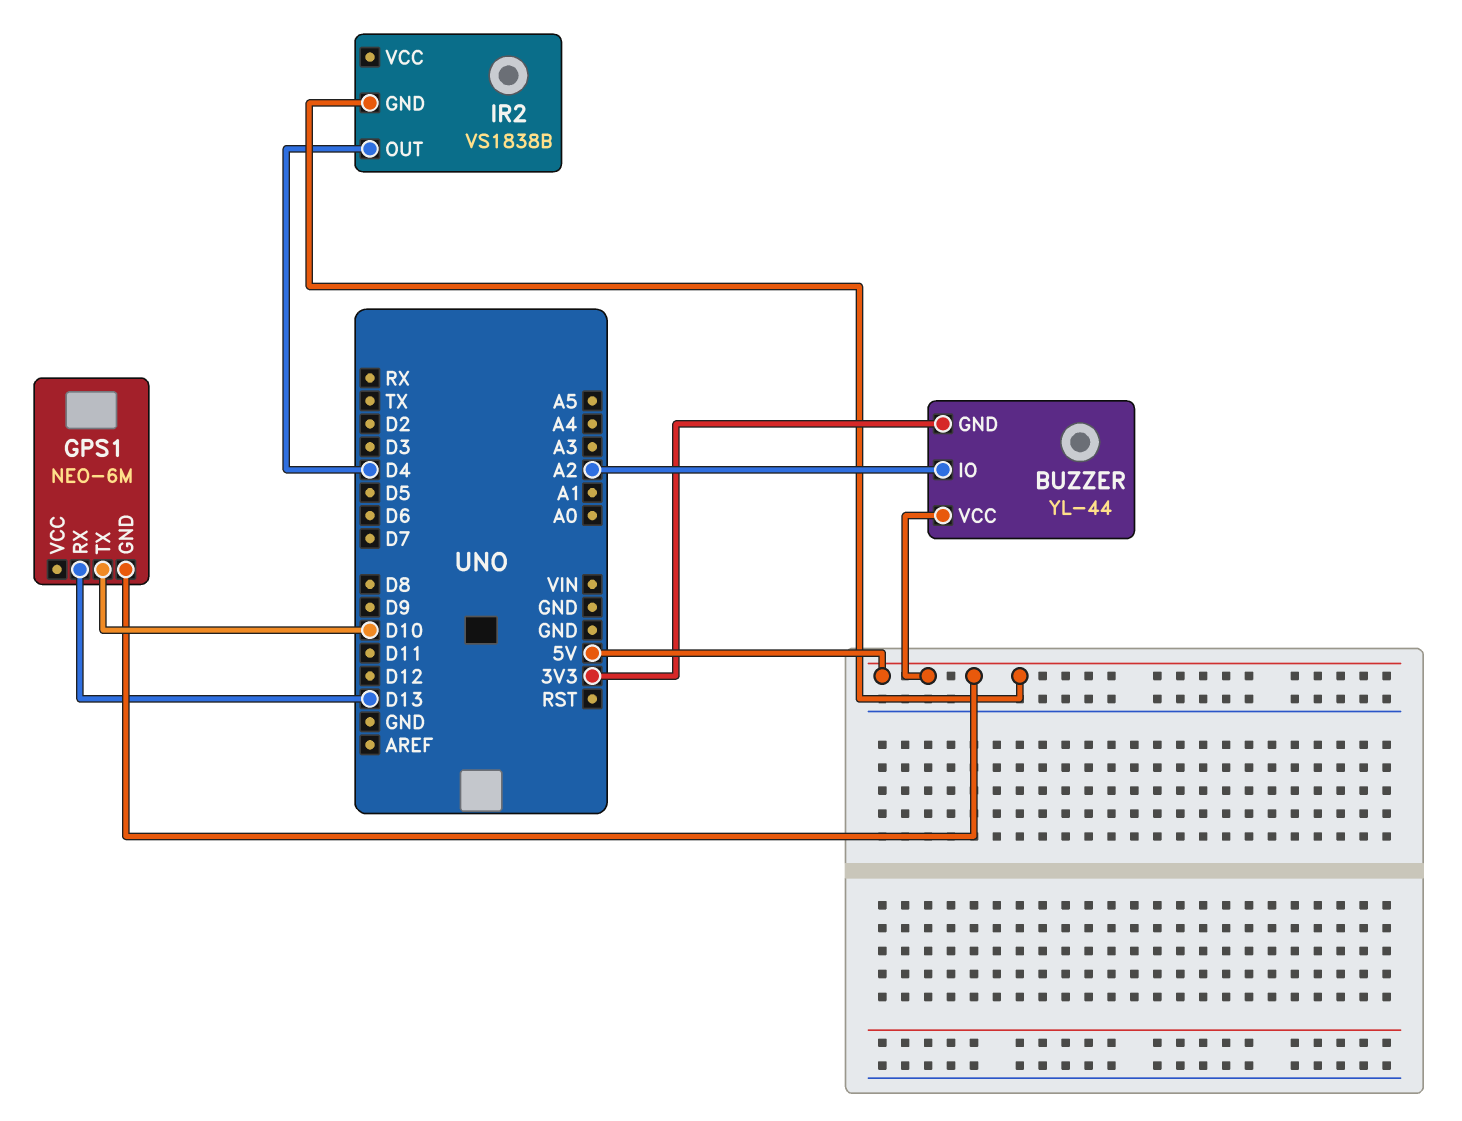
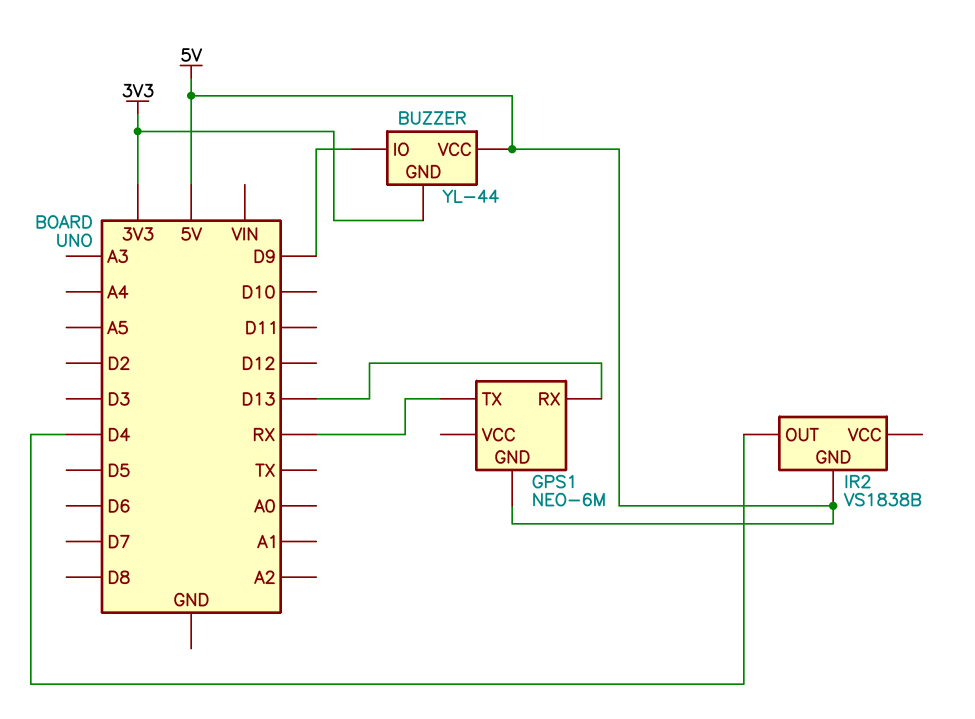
BUZZER pin IO: A2 -> D9
GPS1 pin TX: D10 -> RX

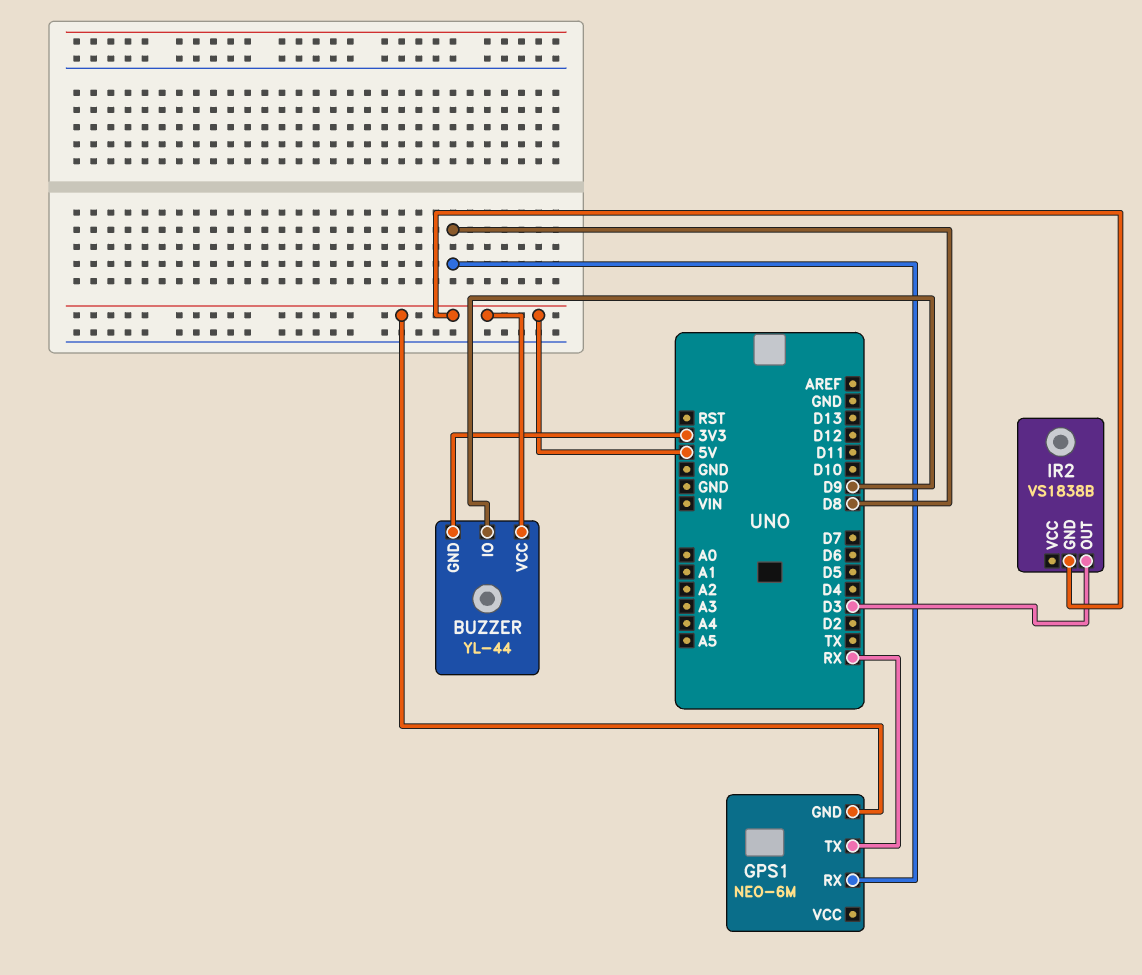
GPS1 pin RX: D13 -> D8
IR2 pin OUT: D4 -> D3

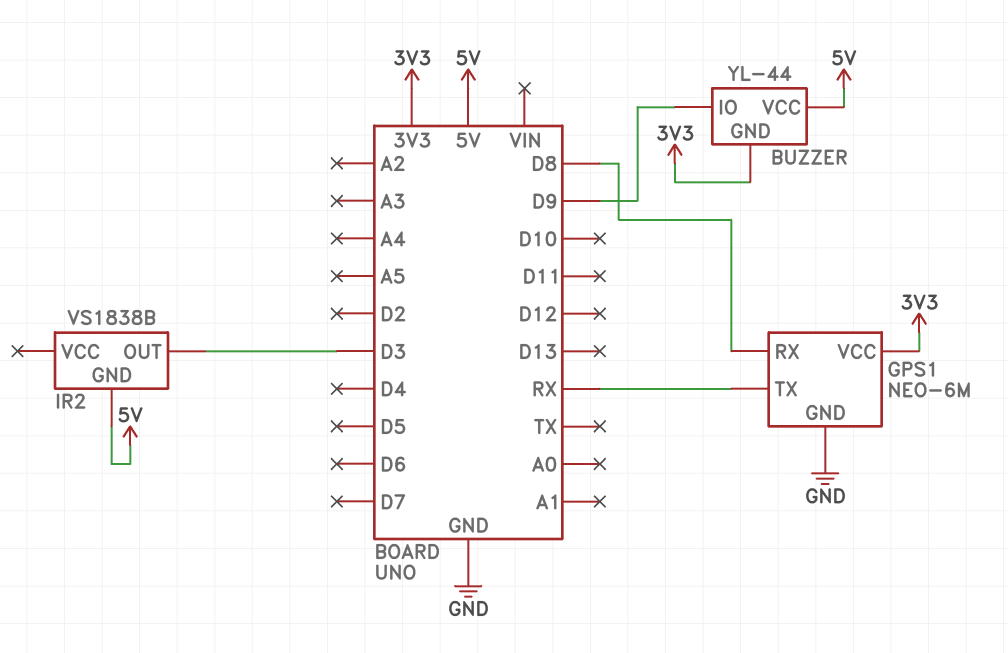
GPS1 pin GND: 5V -> GND
GPS1 pin VCC: none -> 3V3

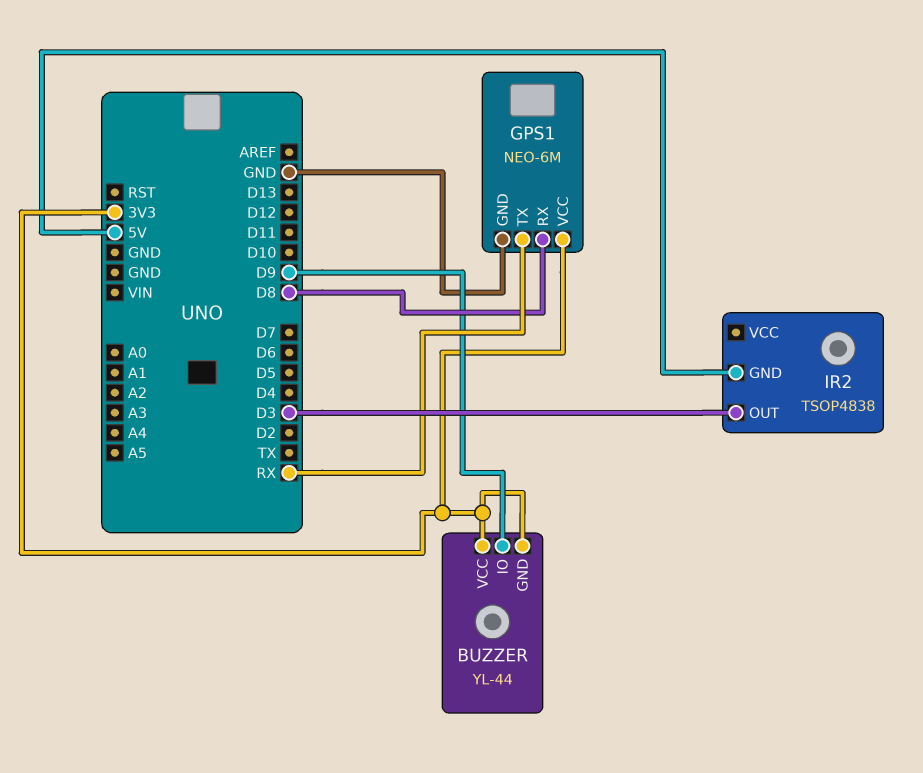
BUZZER pin VCC: 5V -> 3V3
IR2: VS1838B -> TSOP4838

